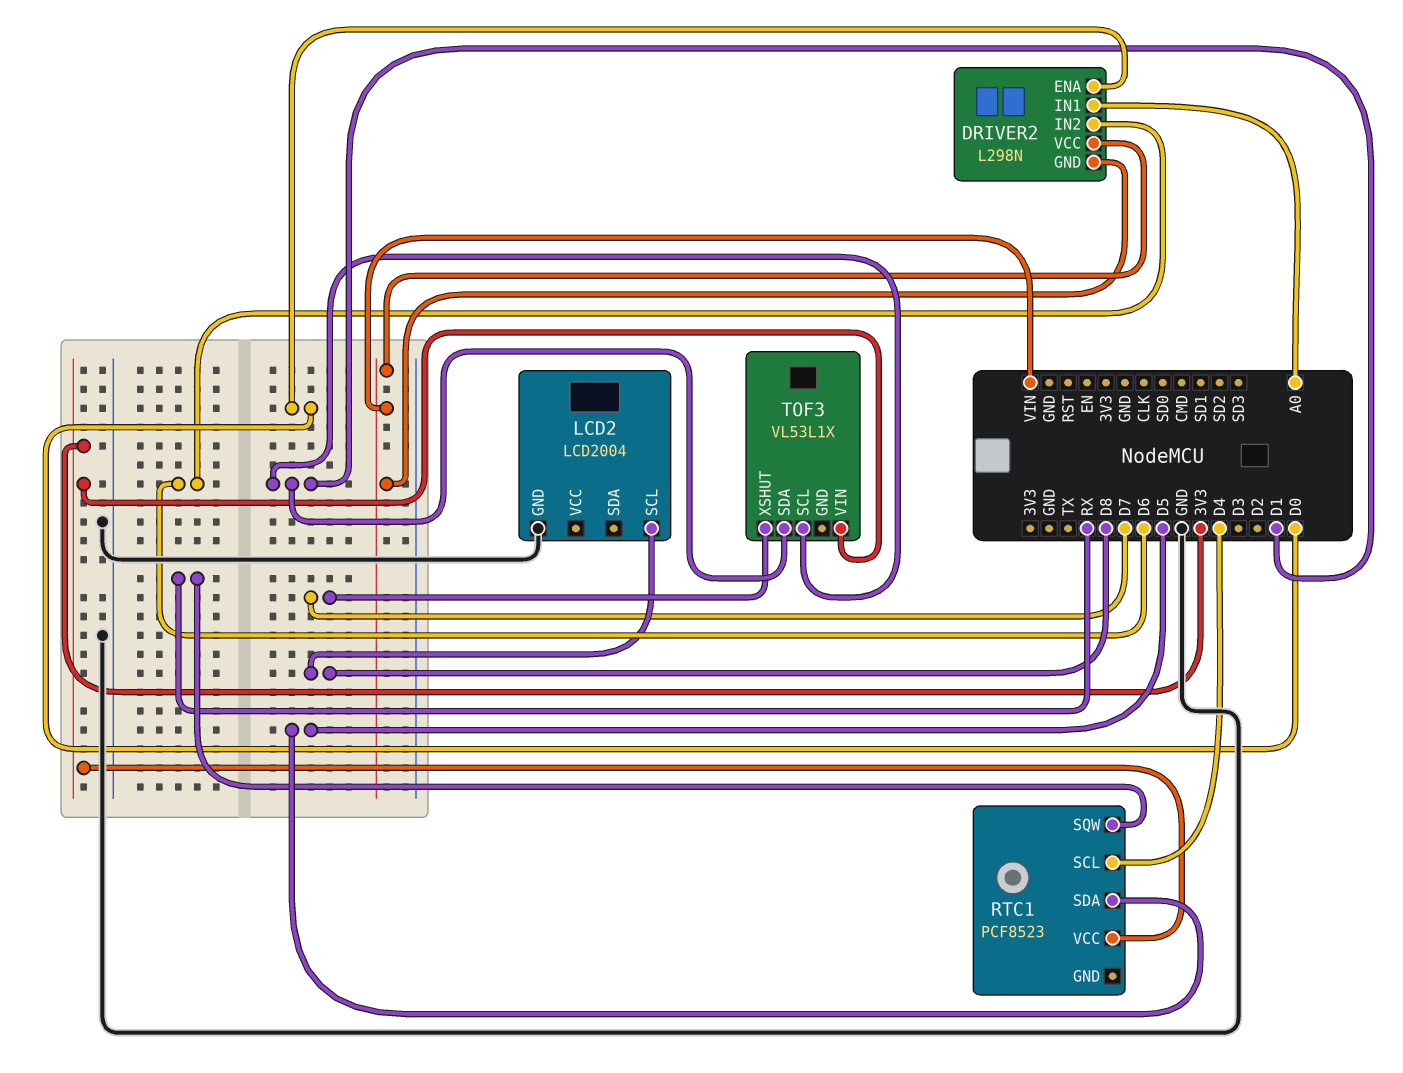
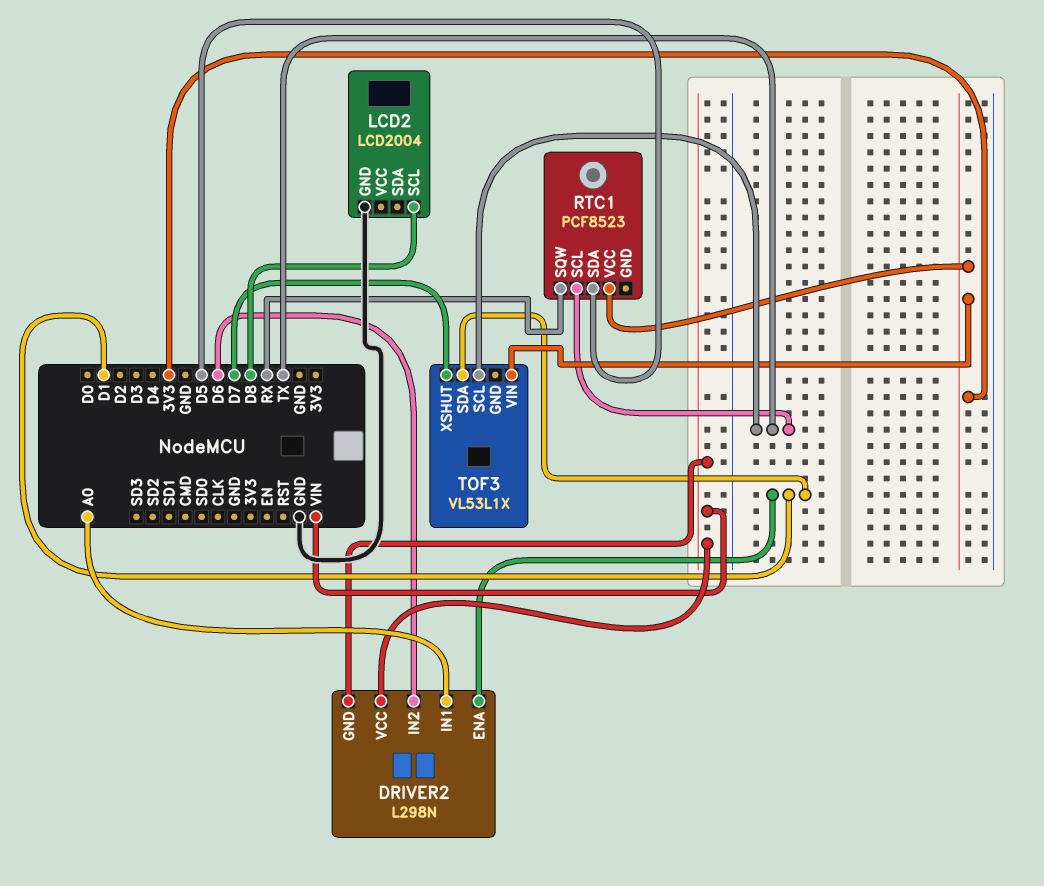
DRIVER2 pin ENA: D0 -> D1
RTC1 pin SCL: D4 -> TX
TOF3 pin SCL: D1 -> TX

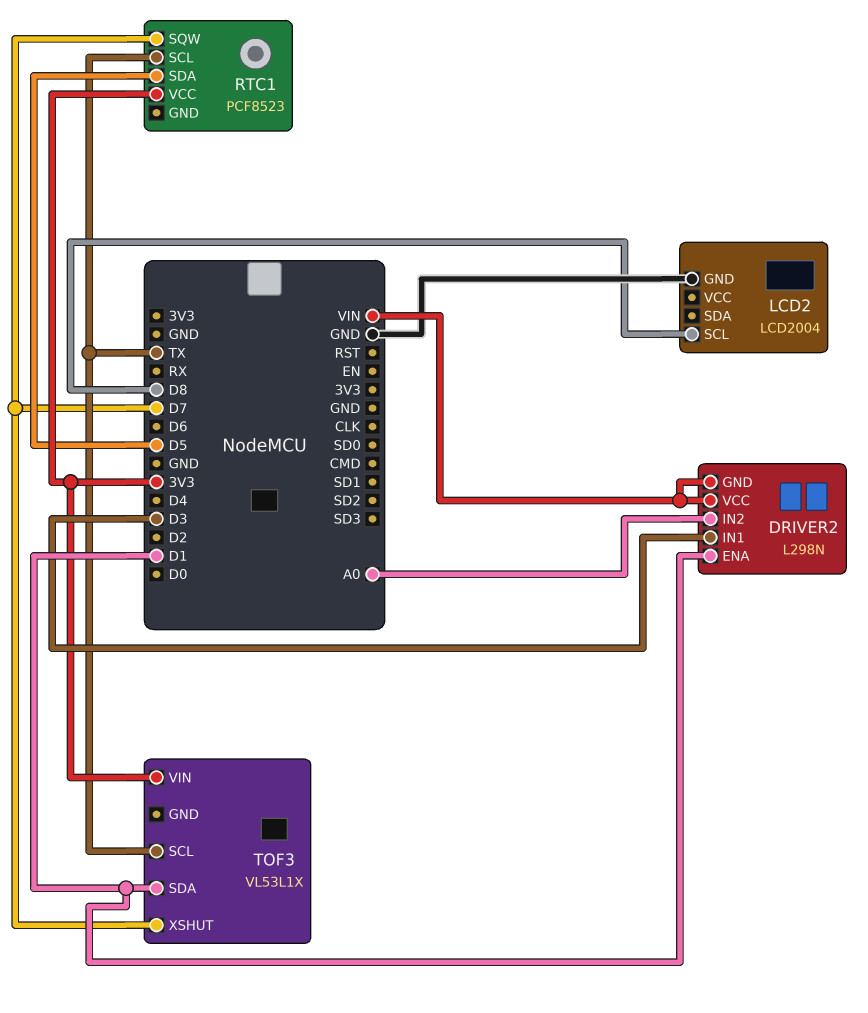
DRIVER2 pin IN1: A0 -> D3
DRIVER2 pin IN2: D6 -> A0
RTC1 pin SQW: RX -> D7

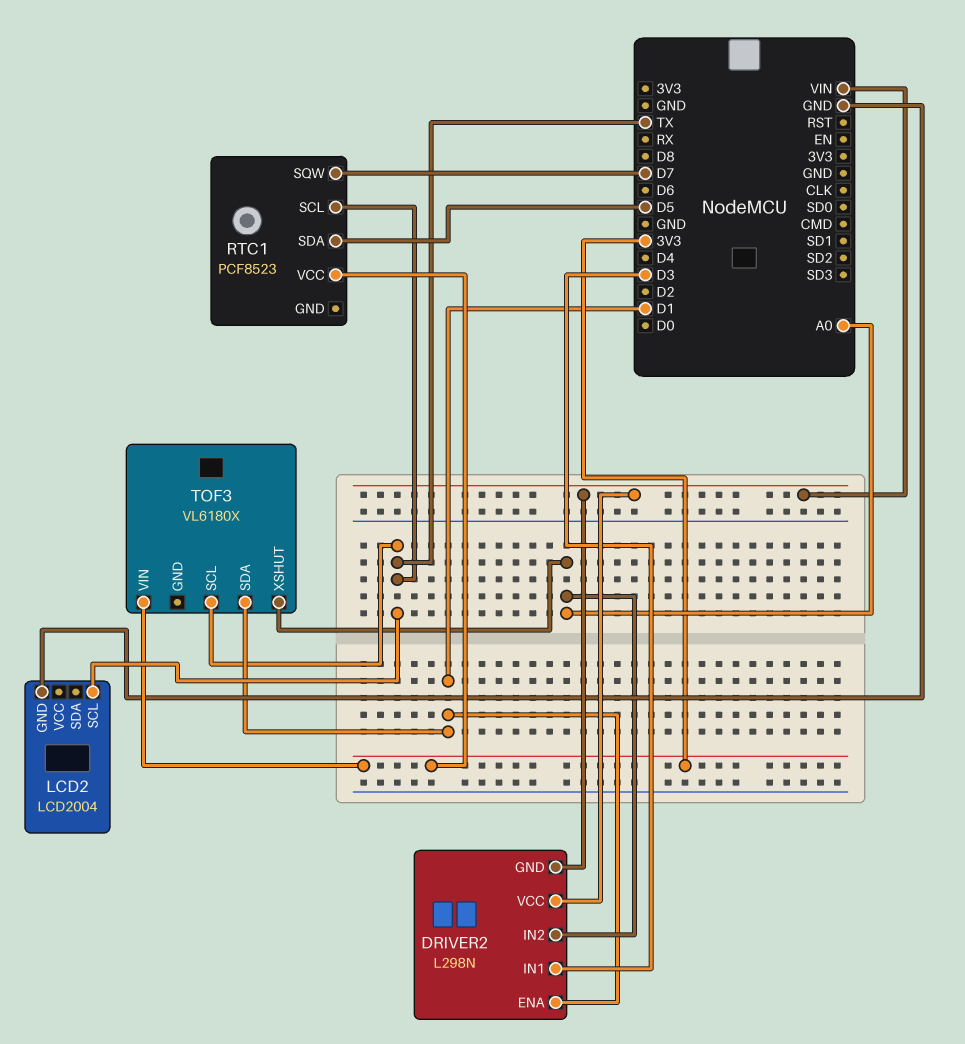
LCD2 pin SCL: D8 -> TX
TOF3: VL53L1X -> VL6180X
TOF3 pin XSHUT: D7 -> A0

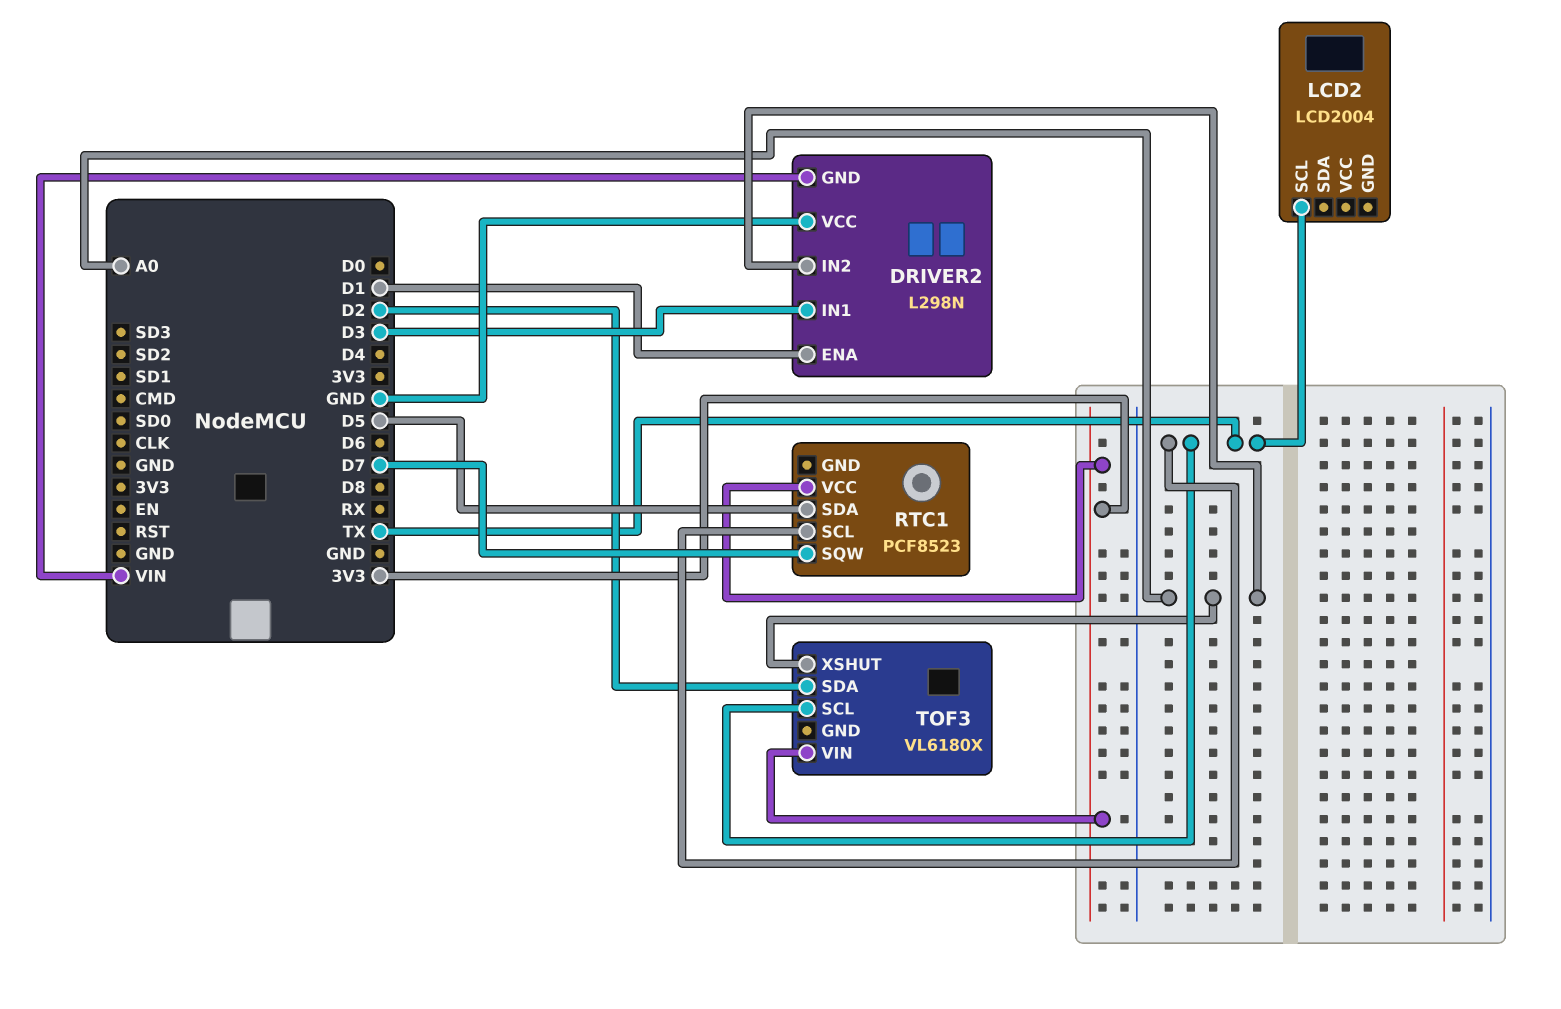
DRIVER2 pin VCC: VIN -> GND
LCD2 pin GND: GND -> none
TOF3 pin SDA: D1 -> D2

